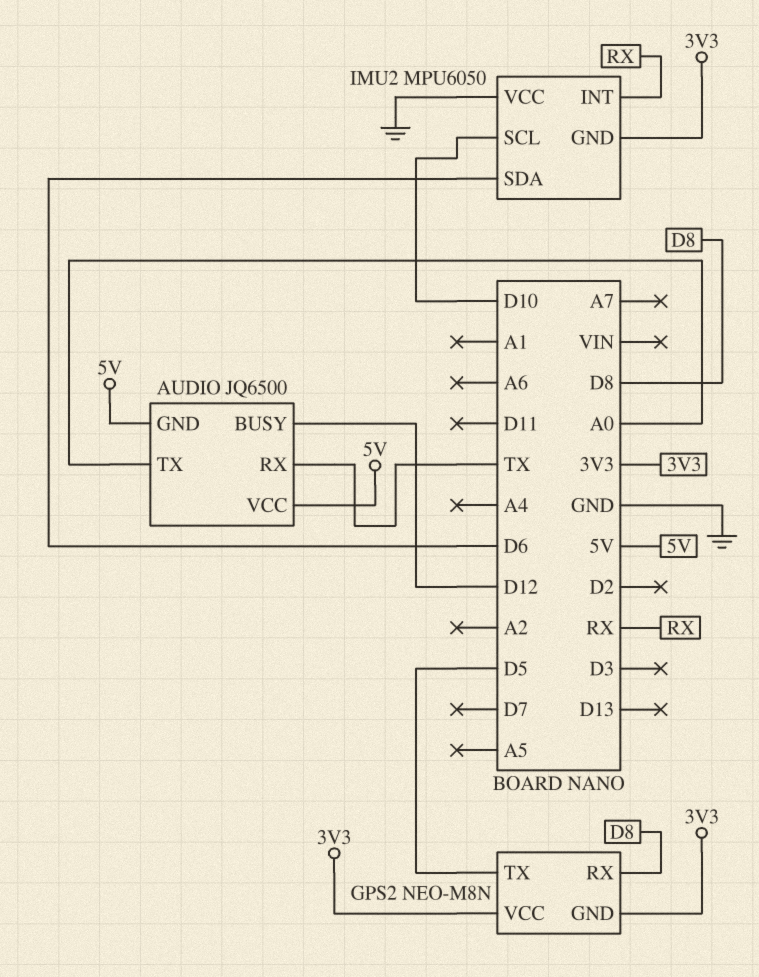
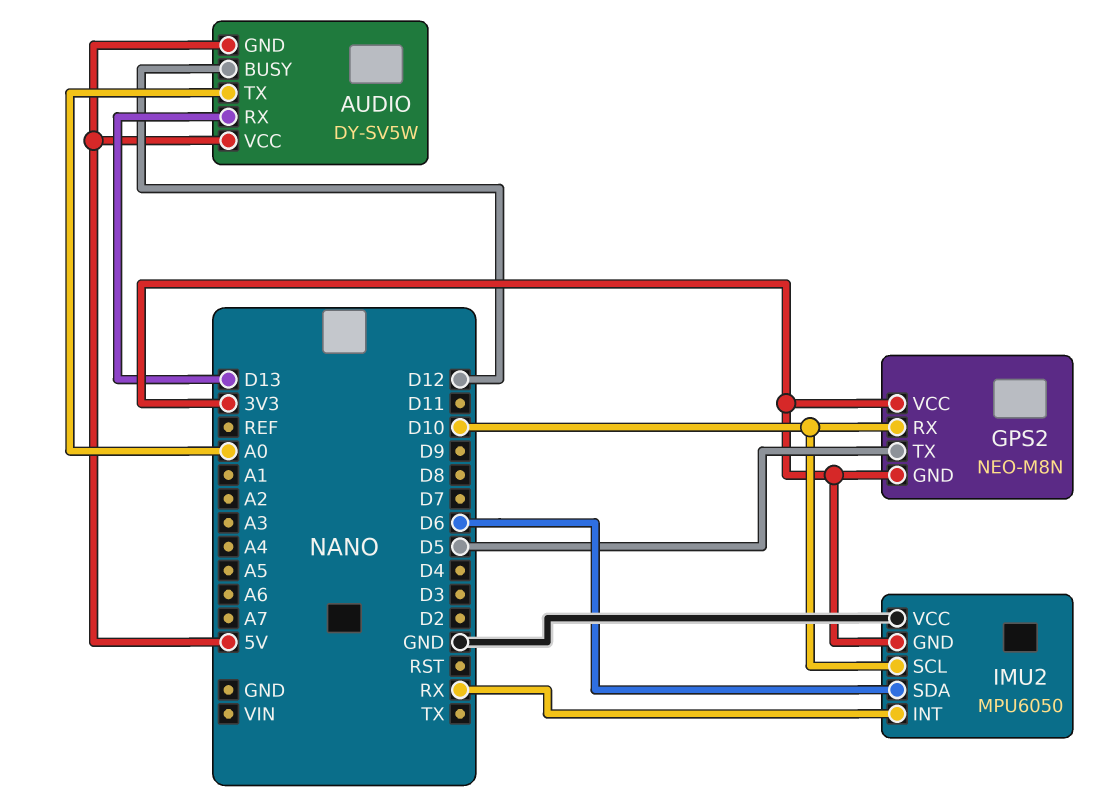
AUDIO: JQ6500 -> DY-SV5W
AUDIO pin RX: TX -> D13
GPS2 pin RX: D8 -> D10

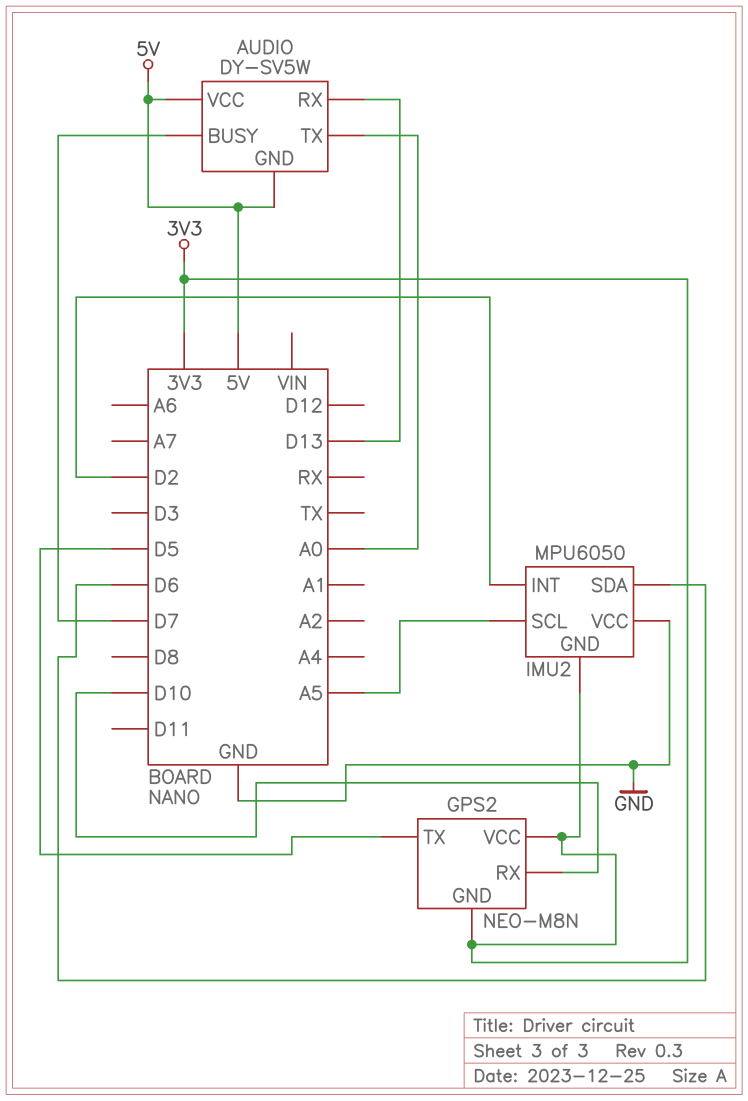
AUDIO pin BUSY: D12 -> D7
IMU2 pin INT: RX -> D2
IMU2 pin SCL: D10 -> A5

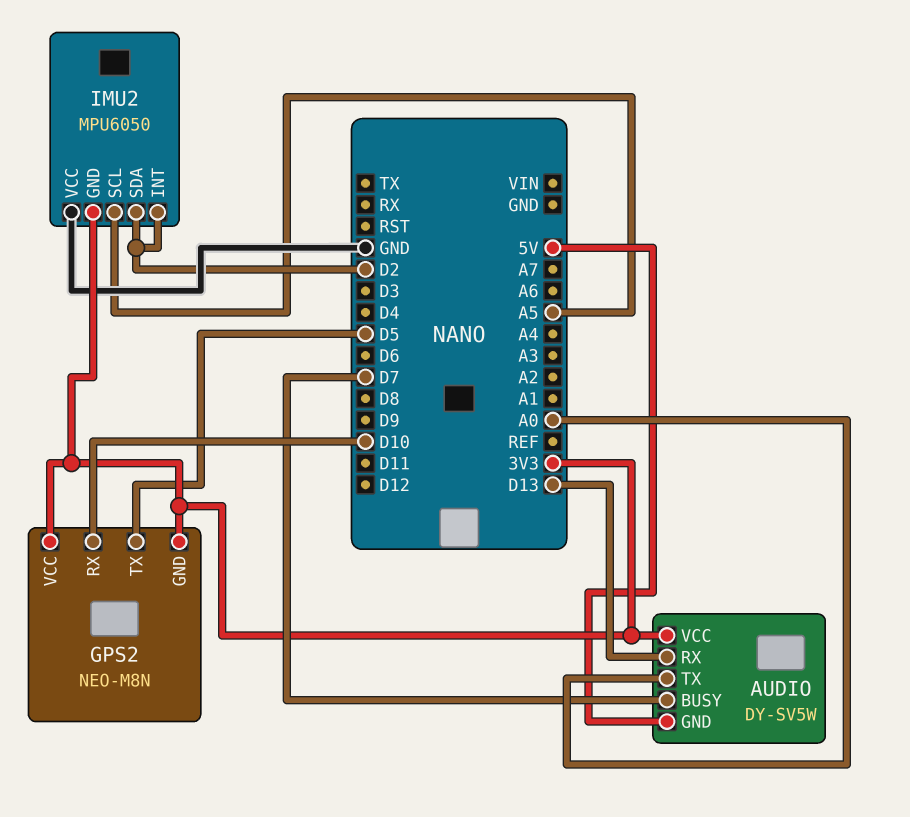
AUDIO pin VCC: 5V -> 3V3
IMU2 pin SDA: D6 -> D2

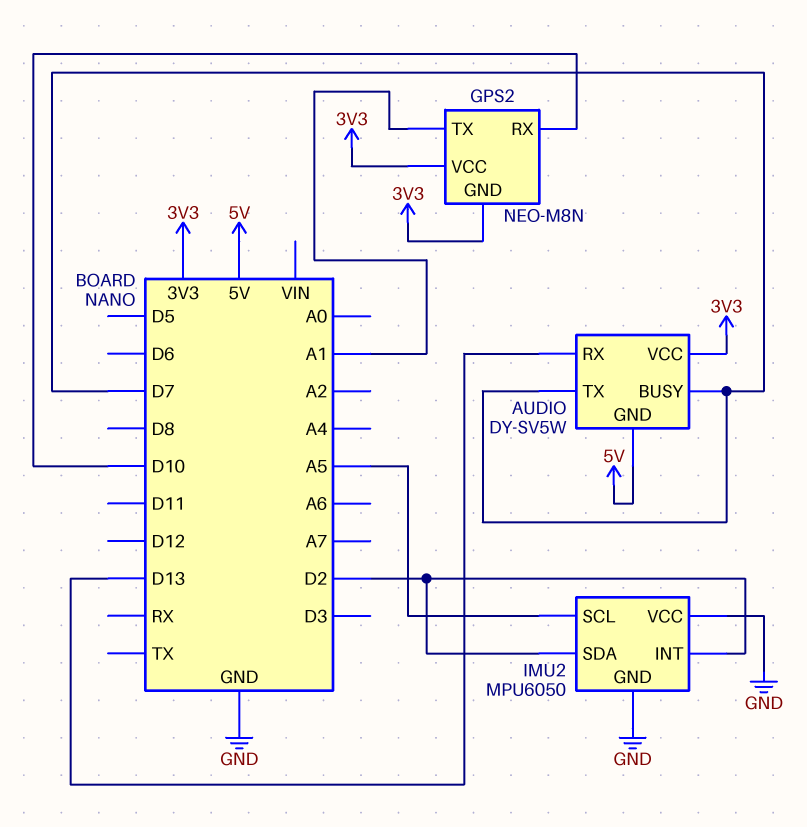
AUDIO pin TX: A0 -> D7
GPS2 pin TX: D5 -> A1
IMU2 pin GND: 3V3 -> GND

